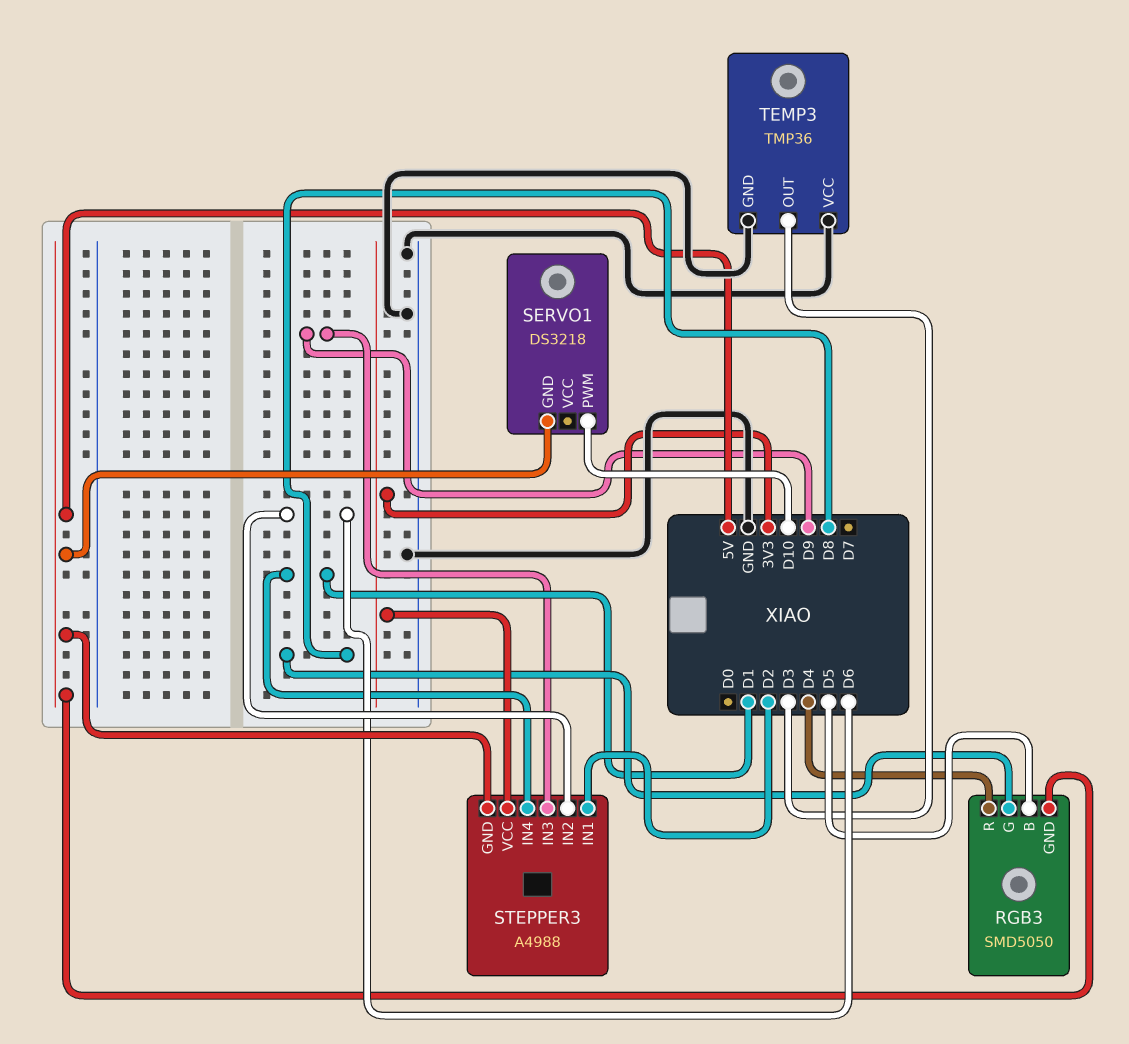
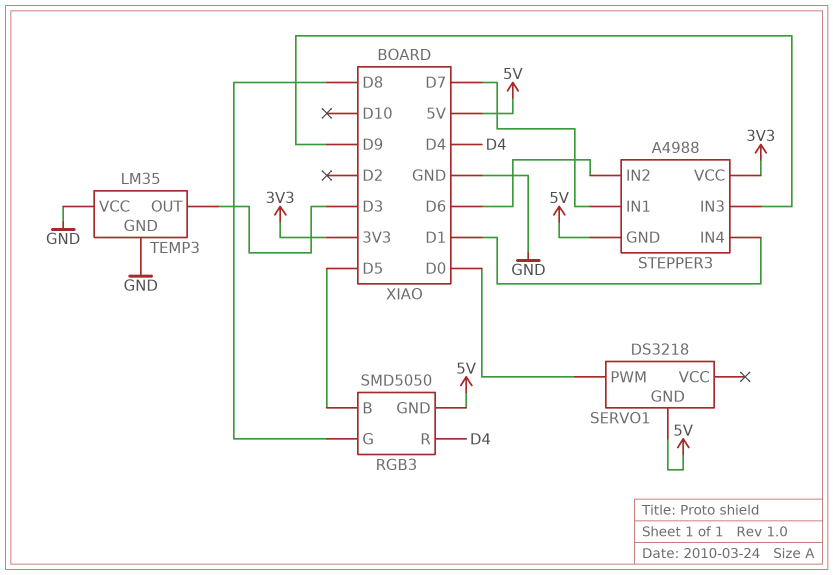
SERVO1 pin PWM: D10 -> D0
STEPPER3 pin IN1: D2 -> D7
TEMP3: TMP36 -> LM35

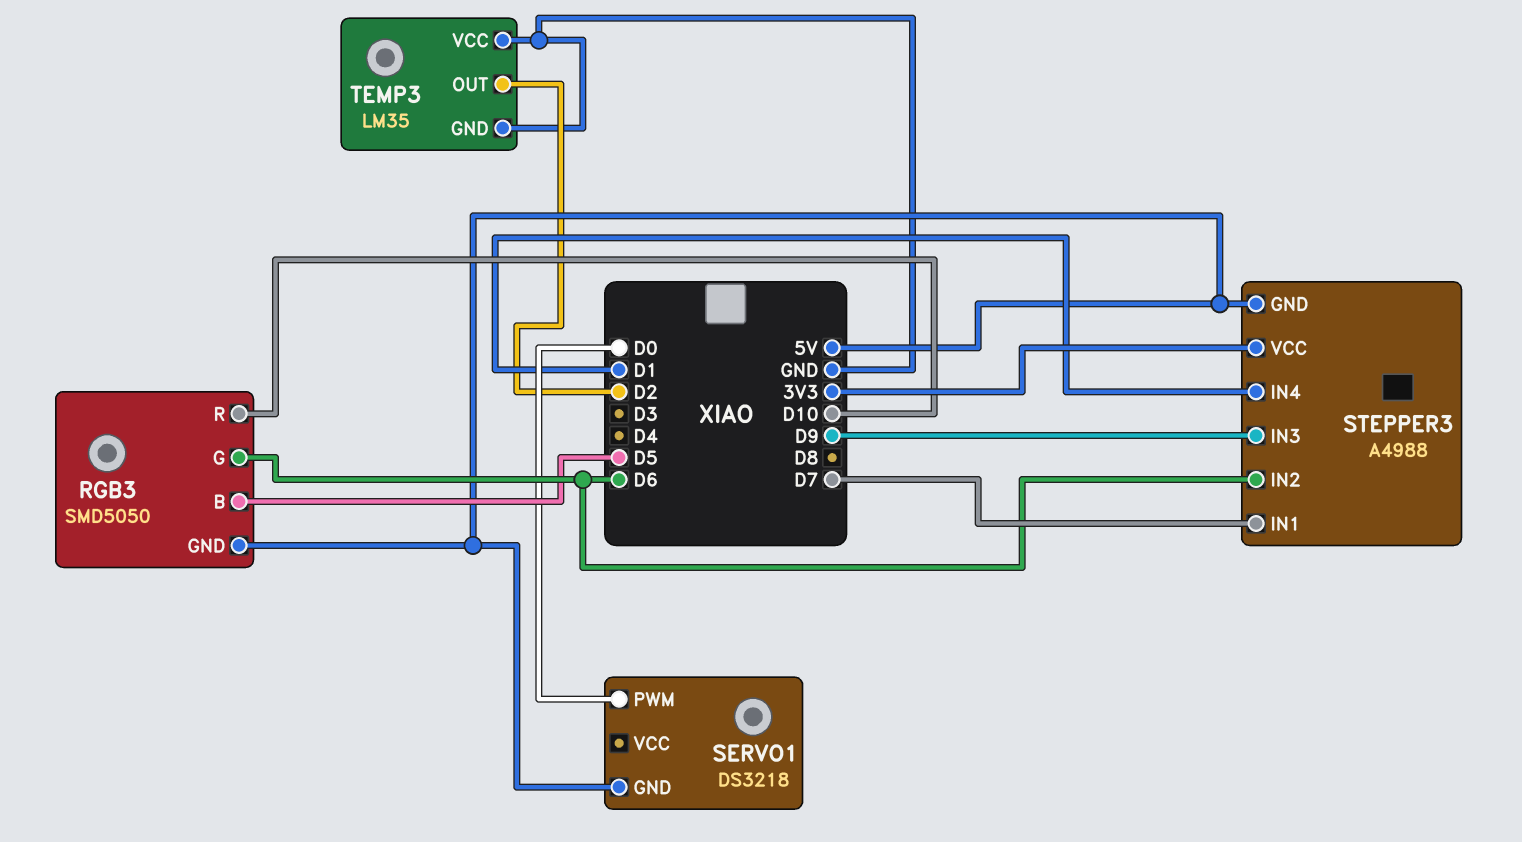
RGB3 pin G: D8 -> D6
RGB3 pin R: D4 -> D10
TEMP3 pin OUT: D3 -> D2

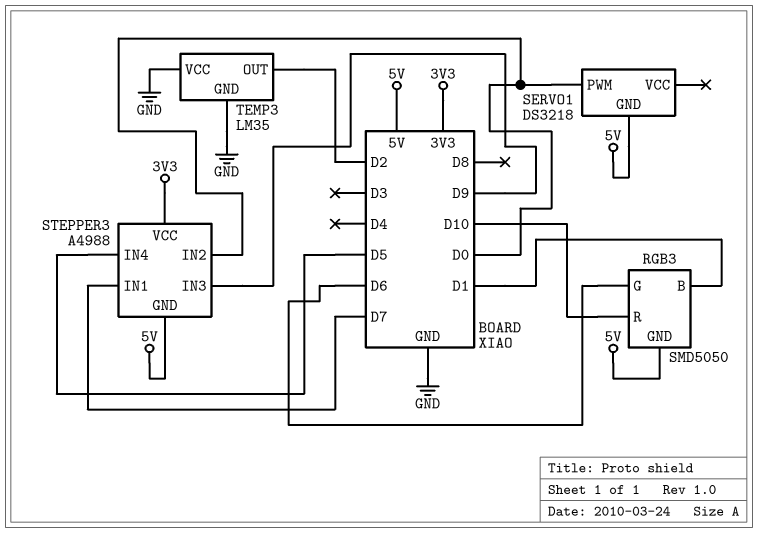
RGB3 pin B: D5 -> D1
STEPPER3 pin IN2: D6 -> D0
STEPPER3 pin IN4: D1 -> D5

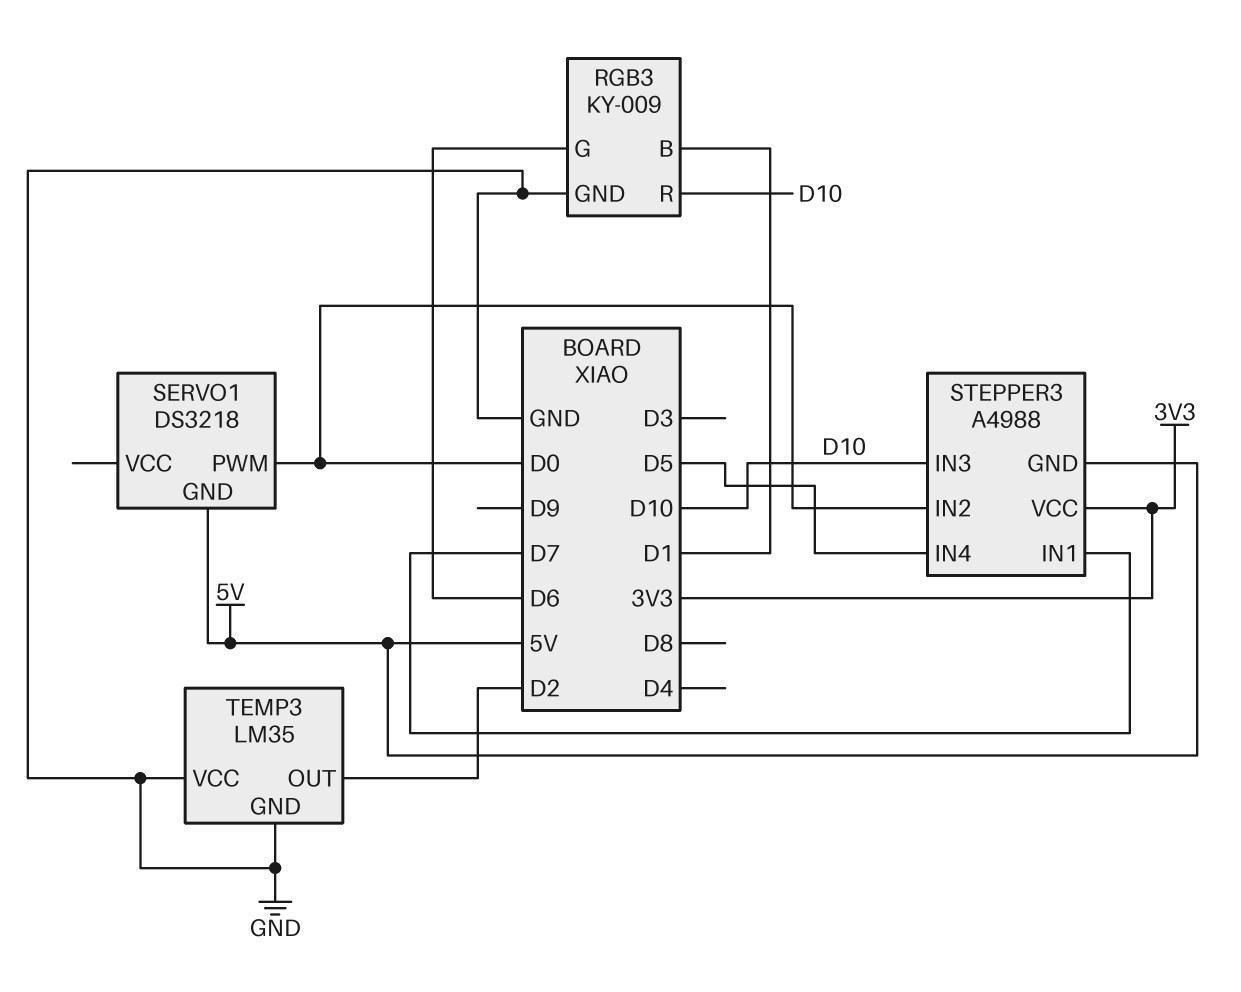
RGB3: SMD5050 -> KY-009
RGB3 pin GND: 5V -> GND
STEPPER3 pin IN3: D9 -> D10

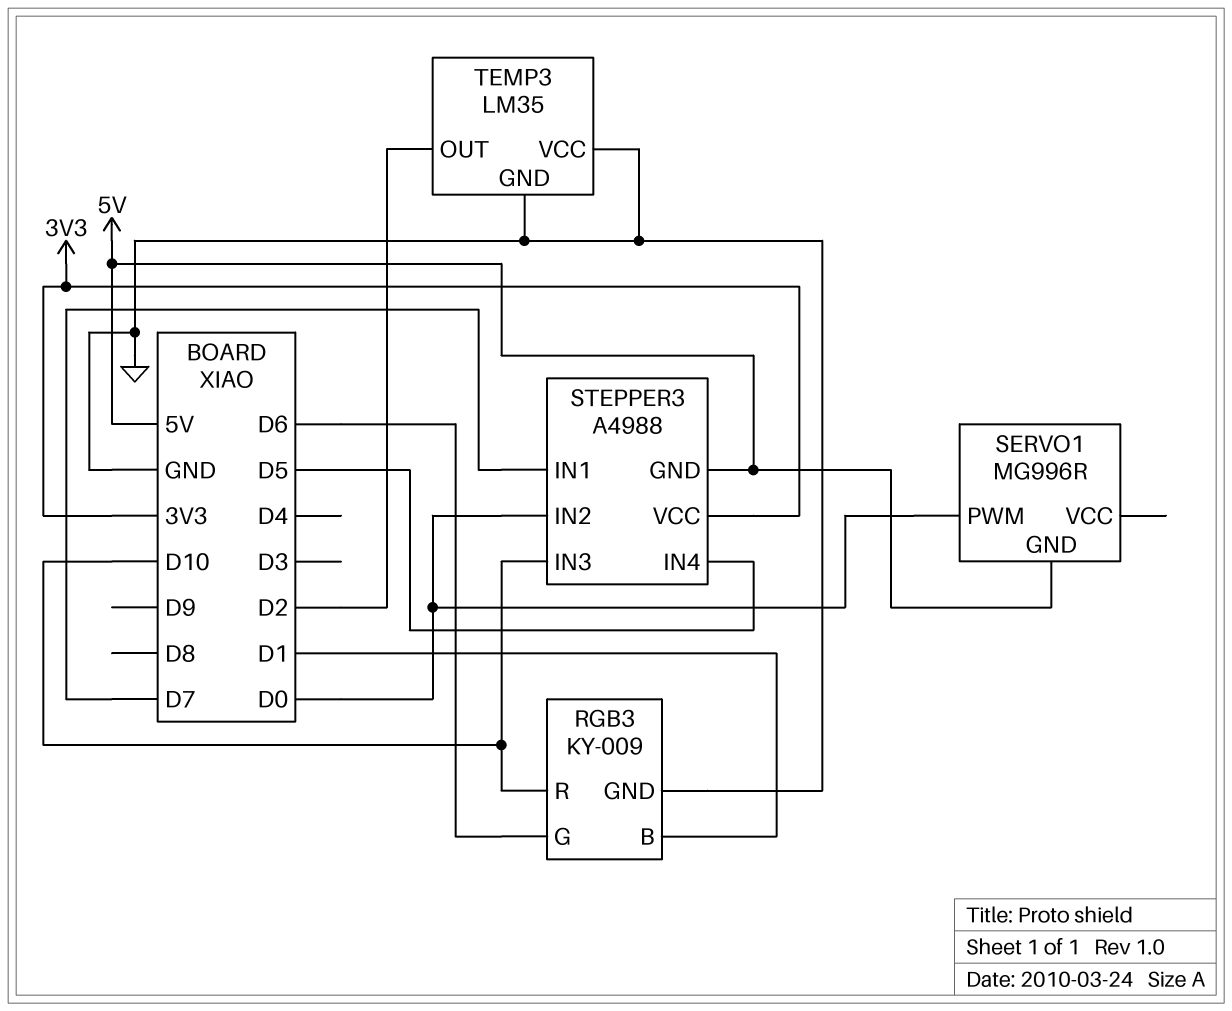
SERVO1: DS3218 -> MG996R

